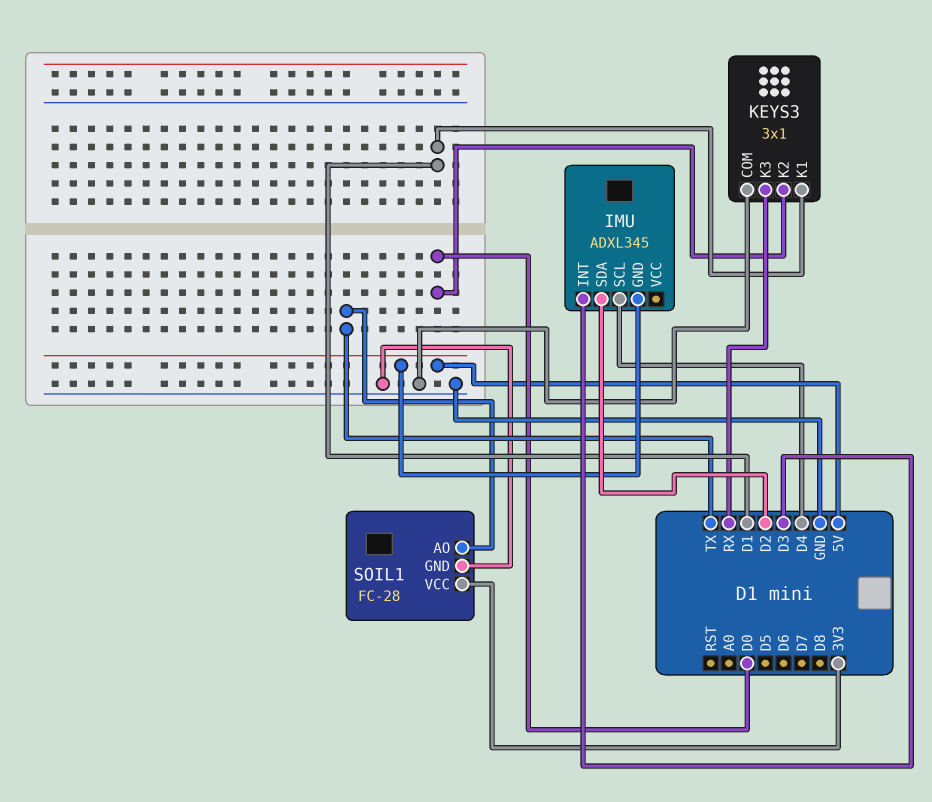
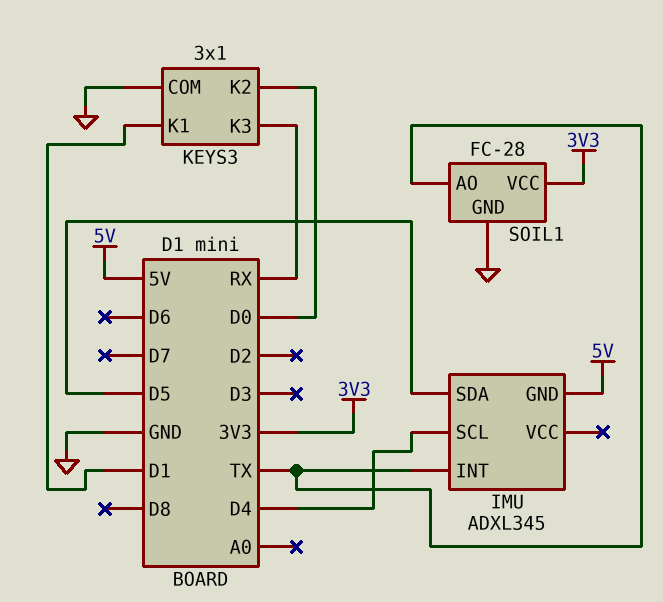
IMU pin INT: D3 -> TX
IMU pin SDA: D2 -> D5

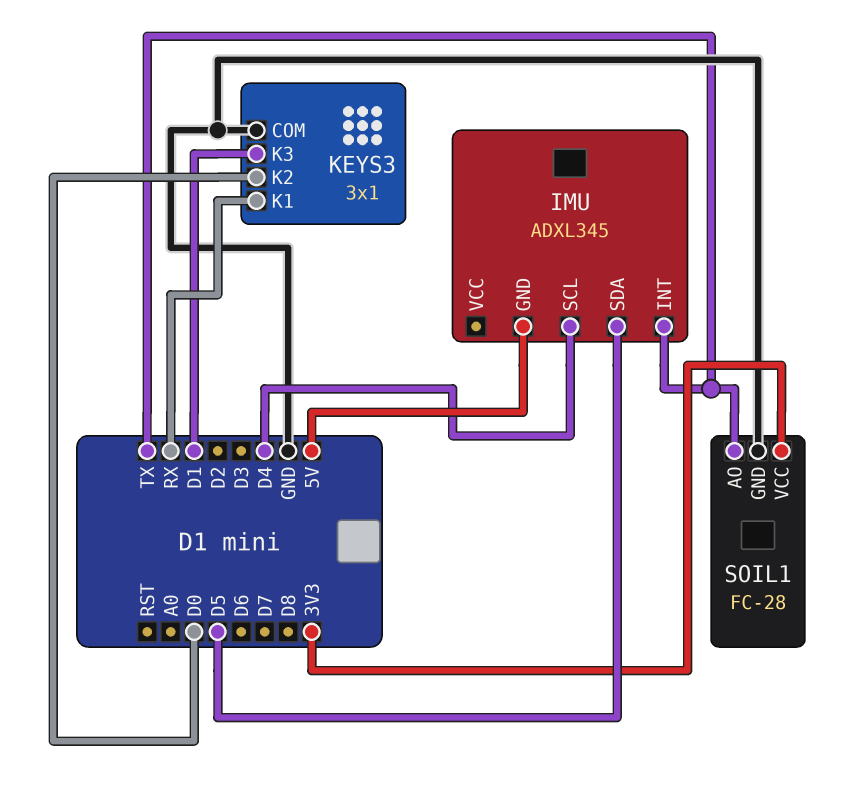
KEYS3 pin K1: D1 -> RX
KEYS3 pin K3: RX -> D1

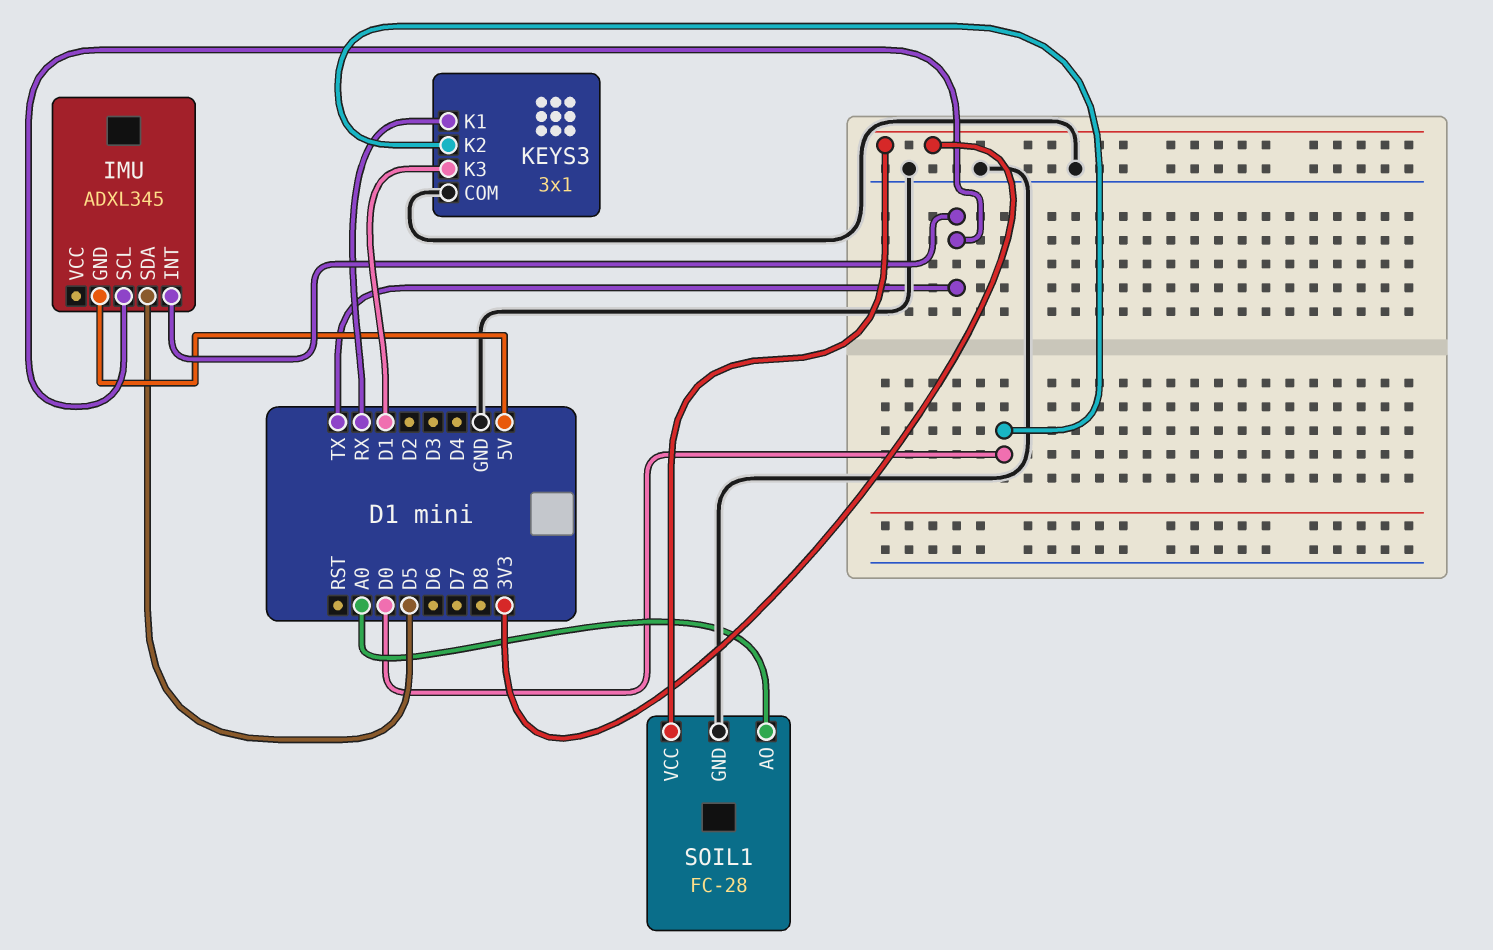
IMU pin SCL: D4 -> TX
SOIL1 pin AO: TX -> A0

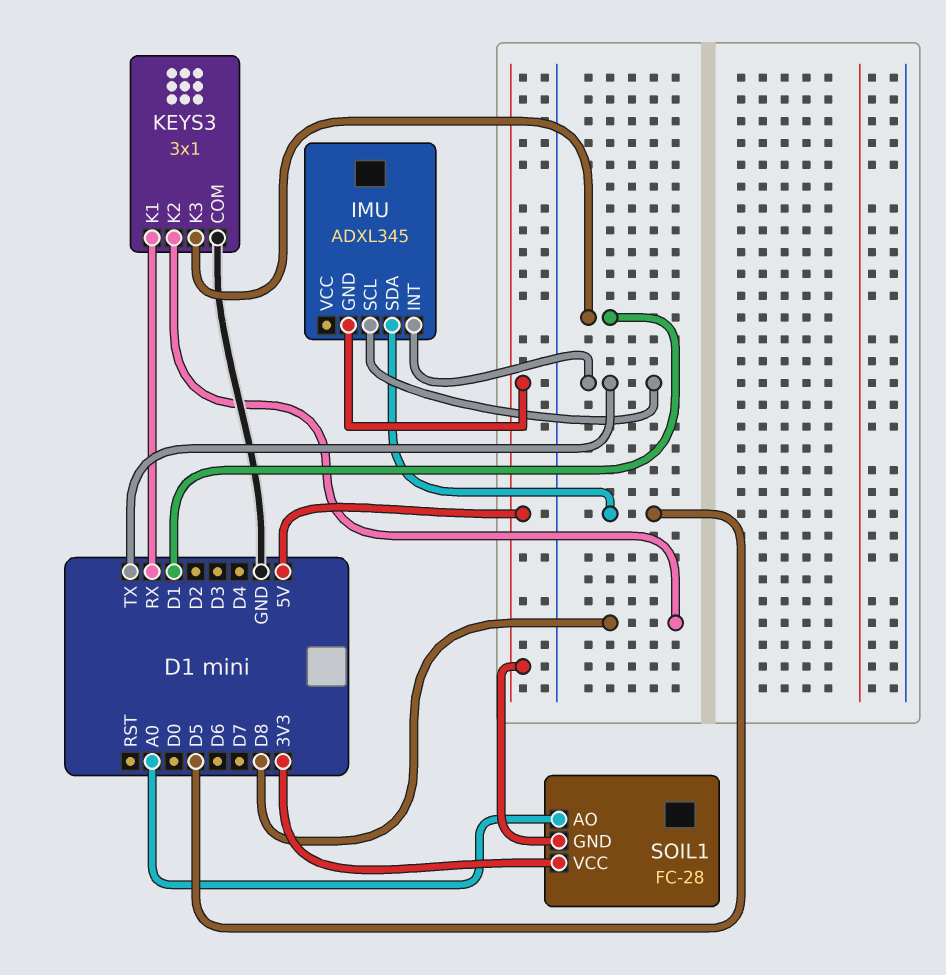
KEYS3 pin K2: D0 -> D8
SOIL1 pin GND: GND -> 5V

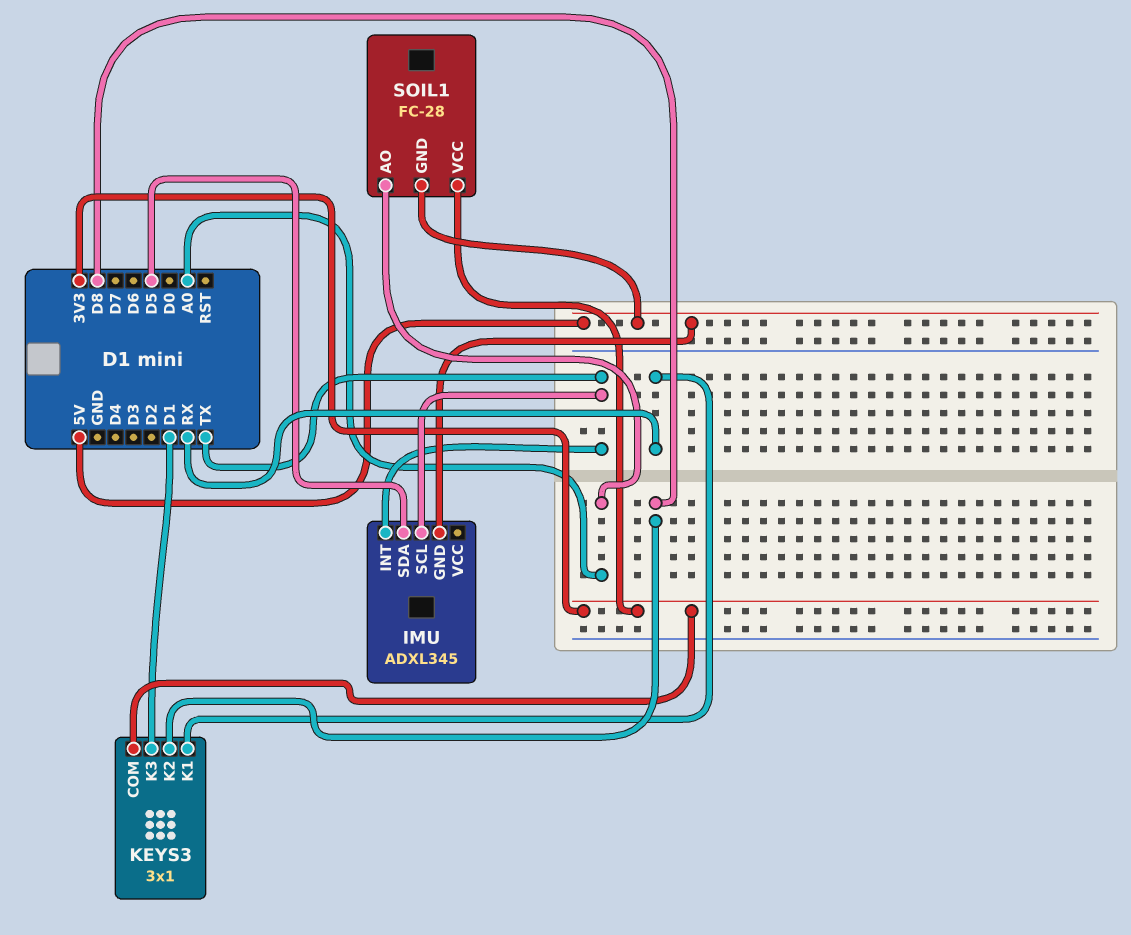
KEYS3 pin COM: GND -> 3V3

